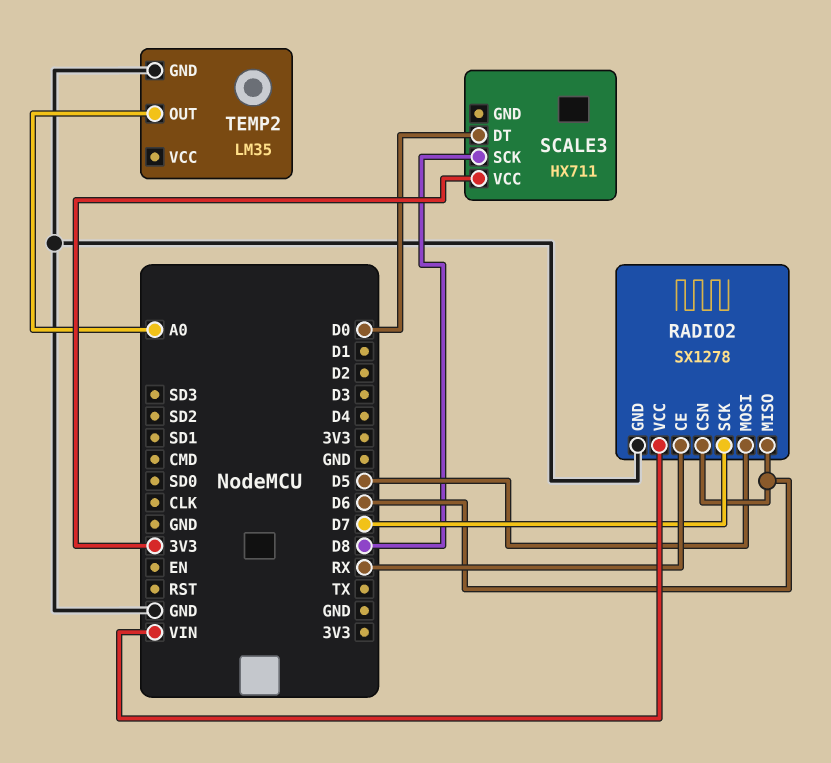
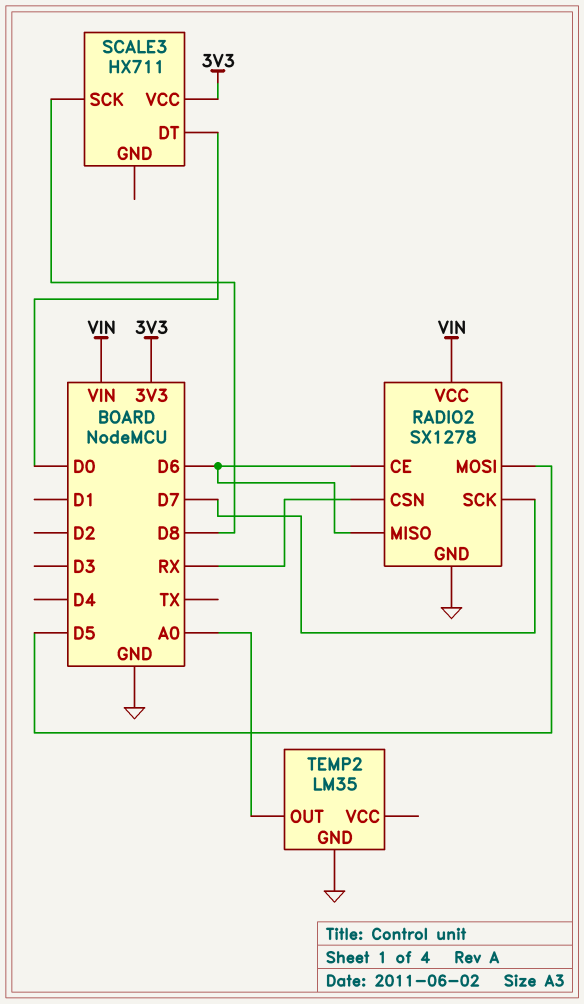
RADIO2 pin CE: RX -> D6
RADIO2 pin CSN: D6 -> RX

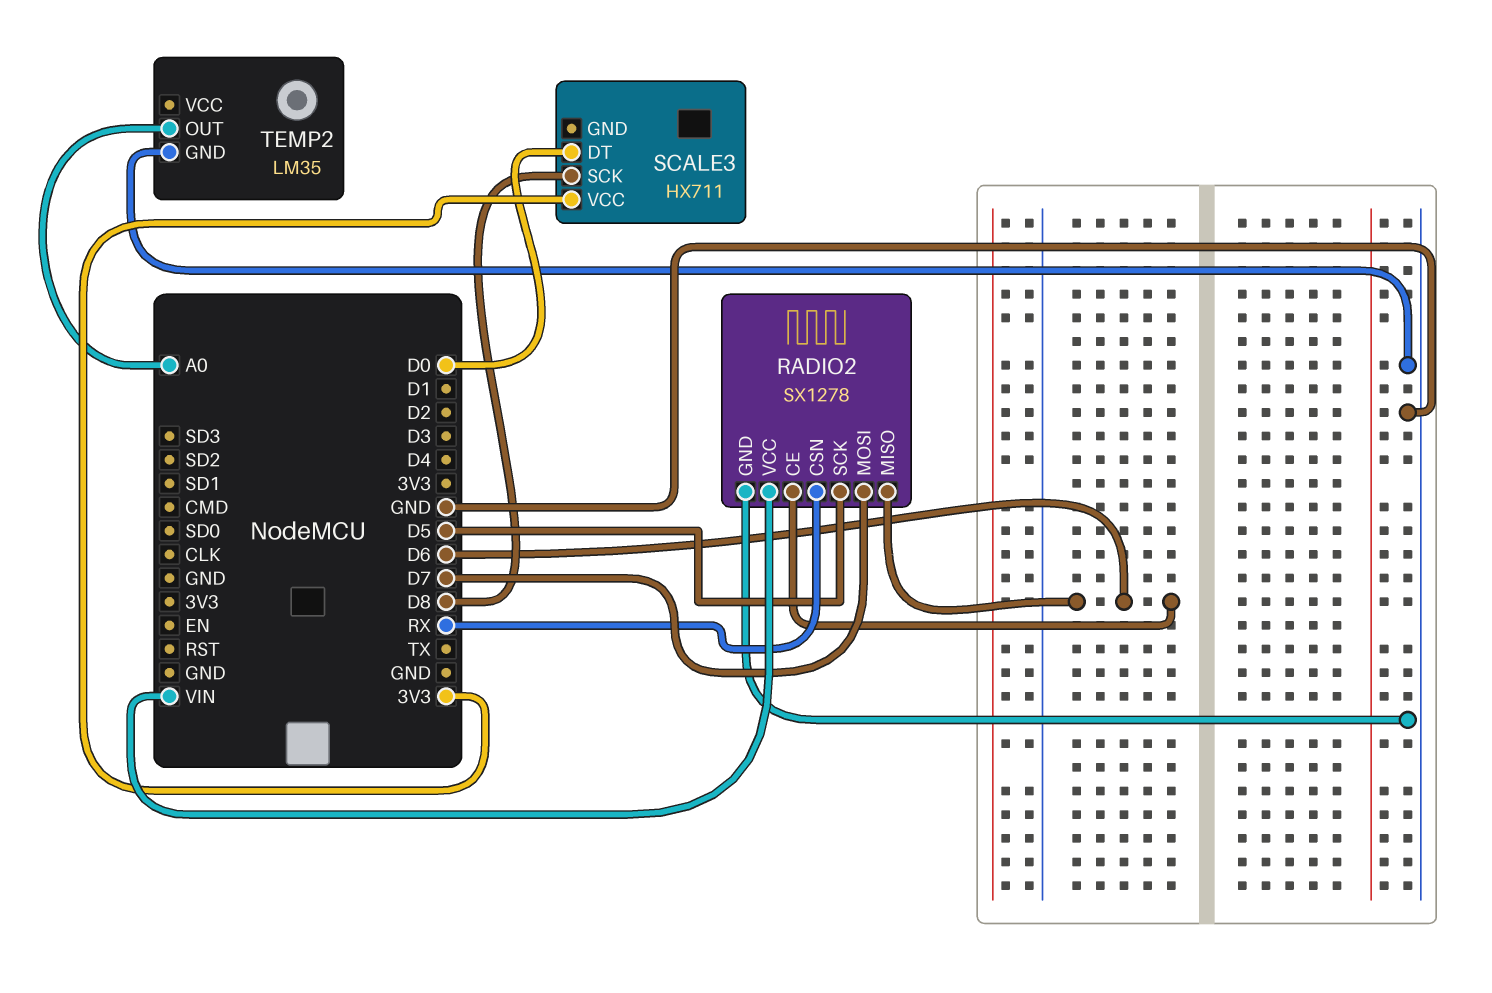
RADIO2 pin MOSI: D5 -> D7
RADIO2 pin SCK: D7 -> D5

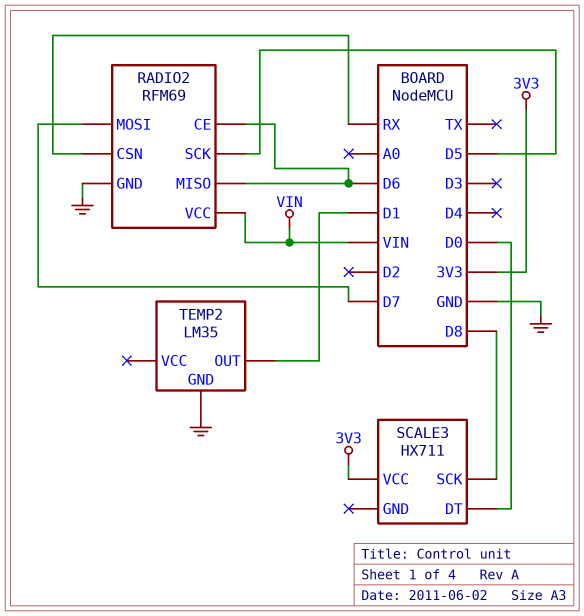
RADIO2: SX1278 -> RFM69
TEMP2 pin OUT: A0 -> D1

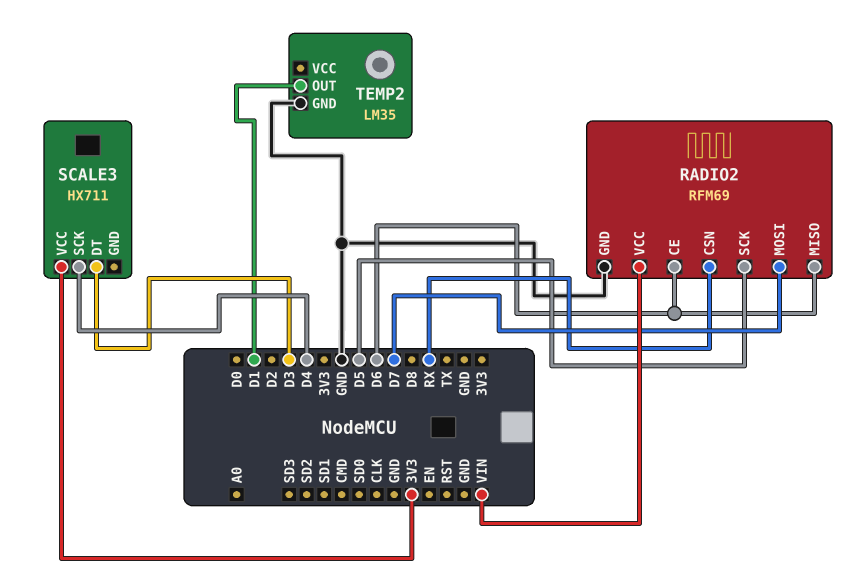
SCALE3 pin DT: D0 -> D3
SCALE3 pin SCK: D8 -> D4

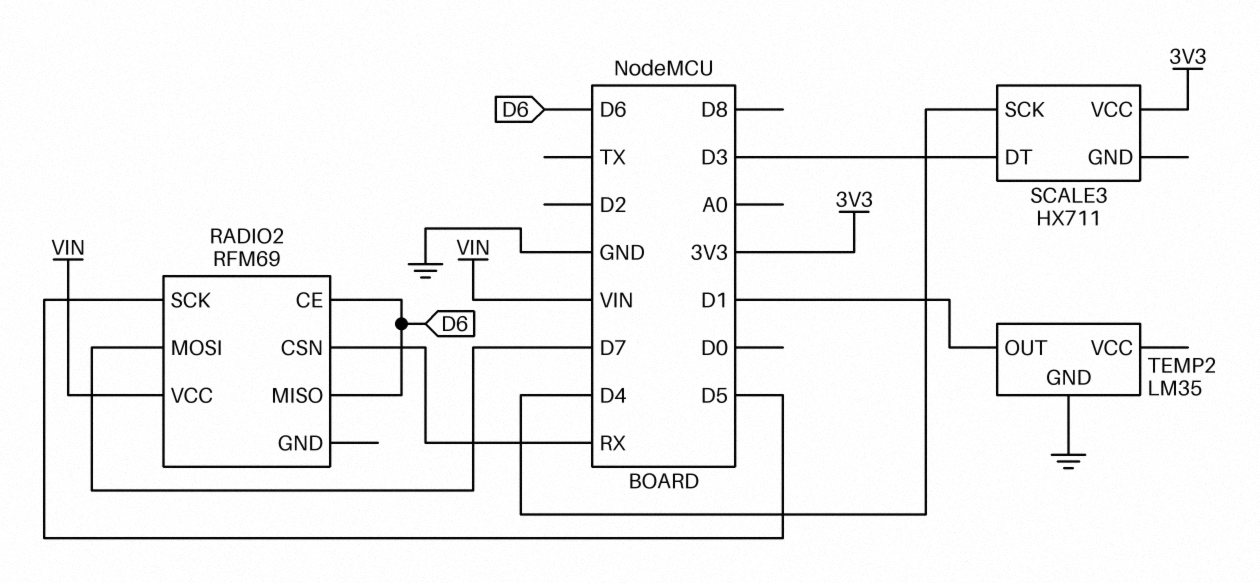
RADIO2 pin GND: GND -> none

